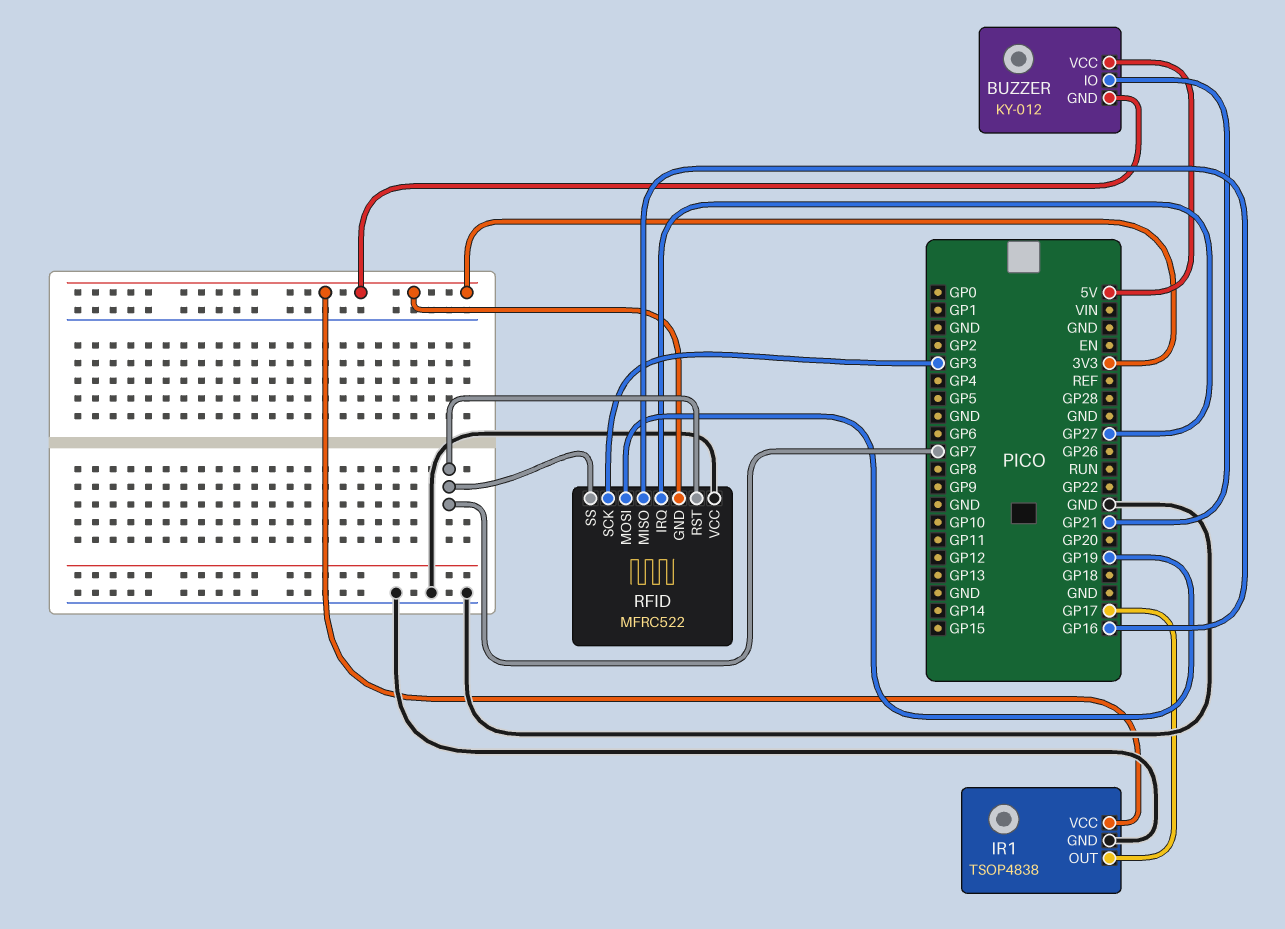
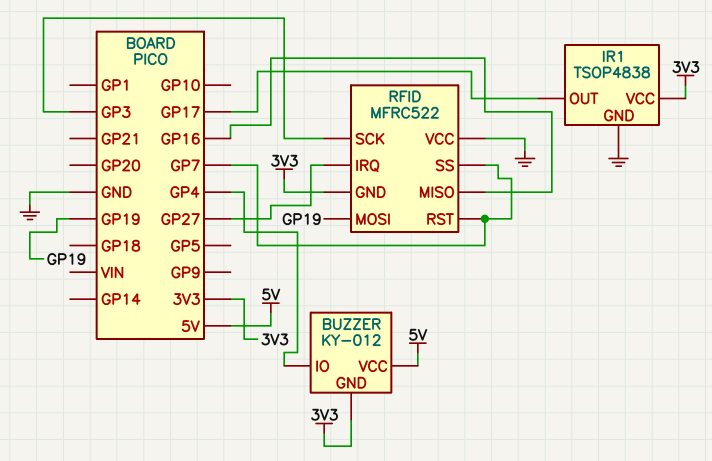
BUZZER pin IO: GP21 -> GP4

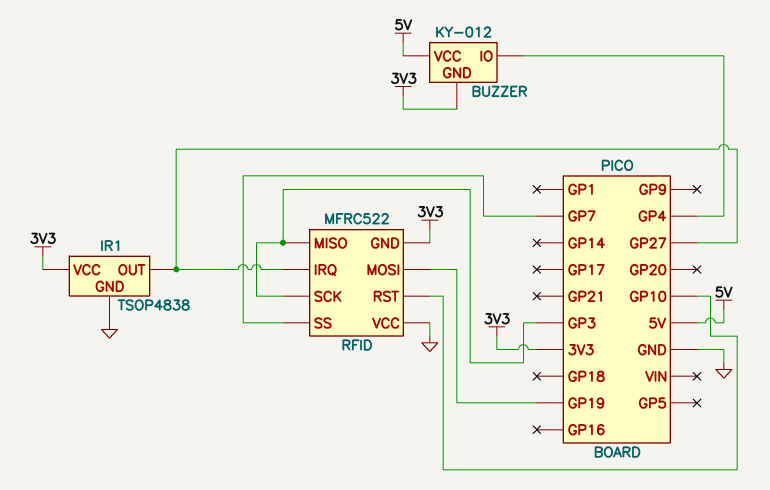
IR1 pin OUT: GP17 -> GP27
RFID pin MISO: GP16 -> GP3
RFID pin RST: GP7 -> GP10

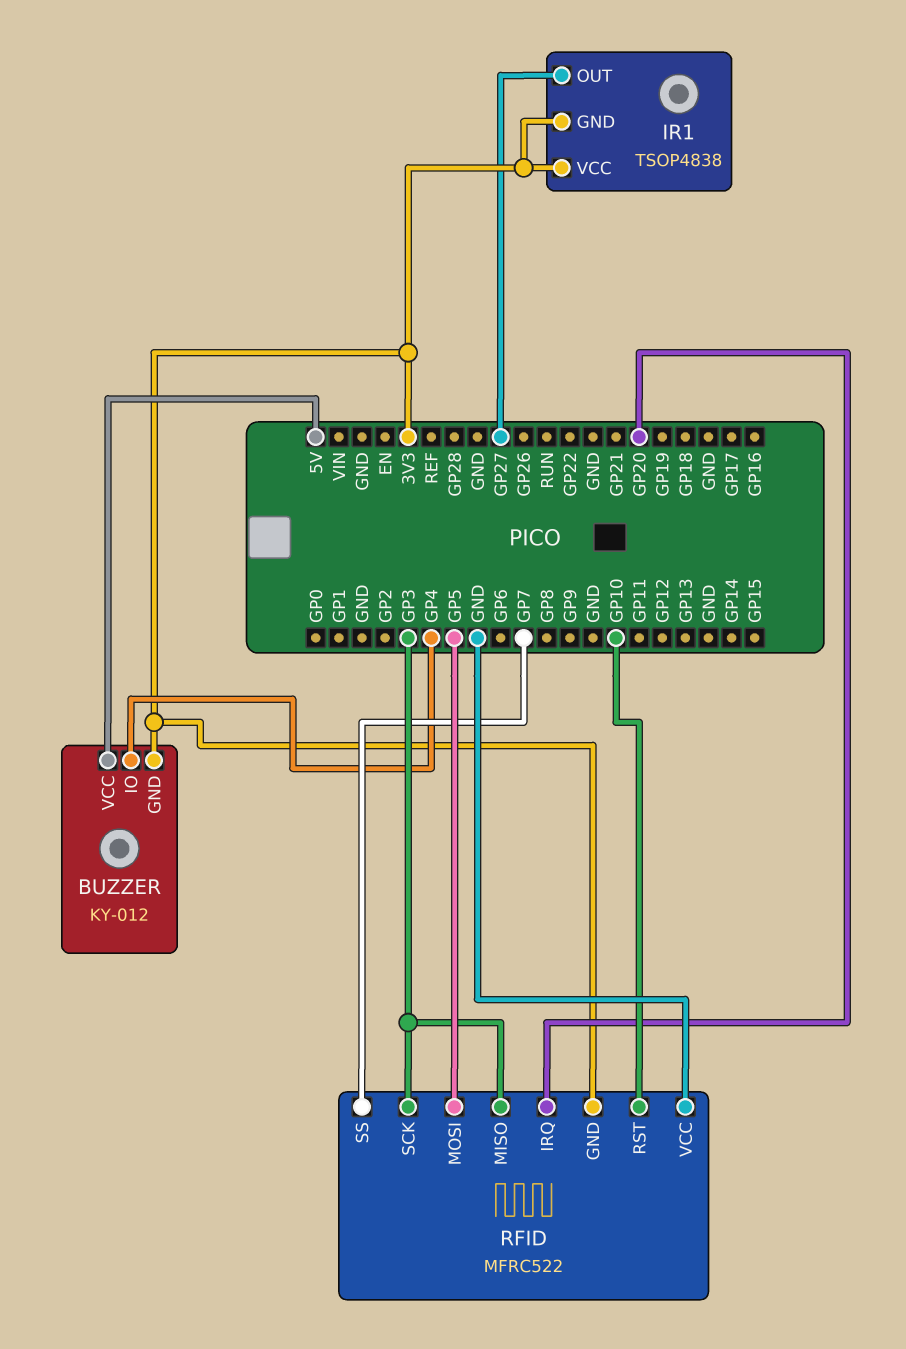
IR1 pin GND: GND -> 3V3
RFID pin IRQ: GP27 -> GP20
RFID pin MOSI: GP19 -> GP5

